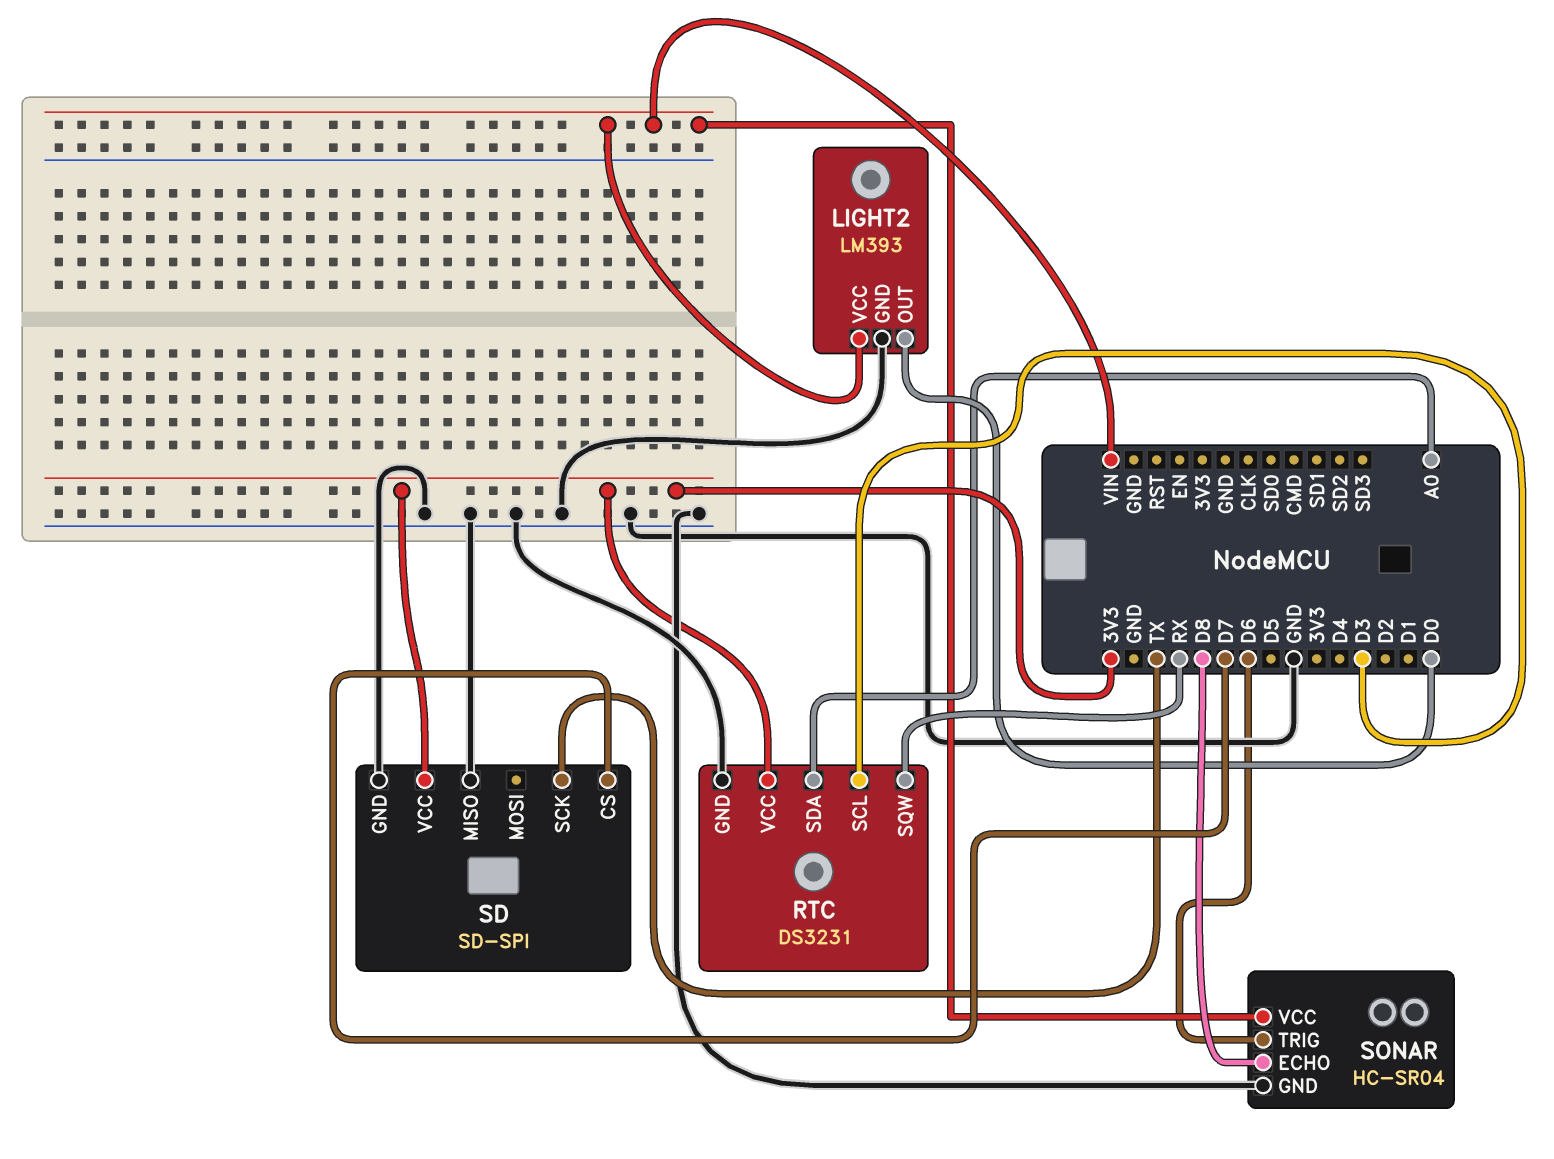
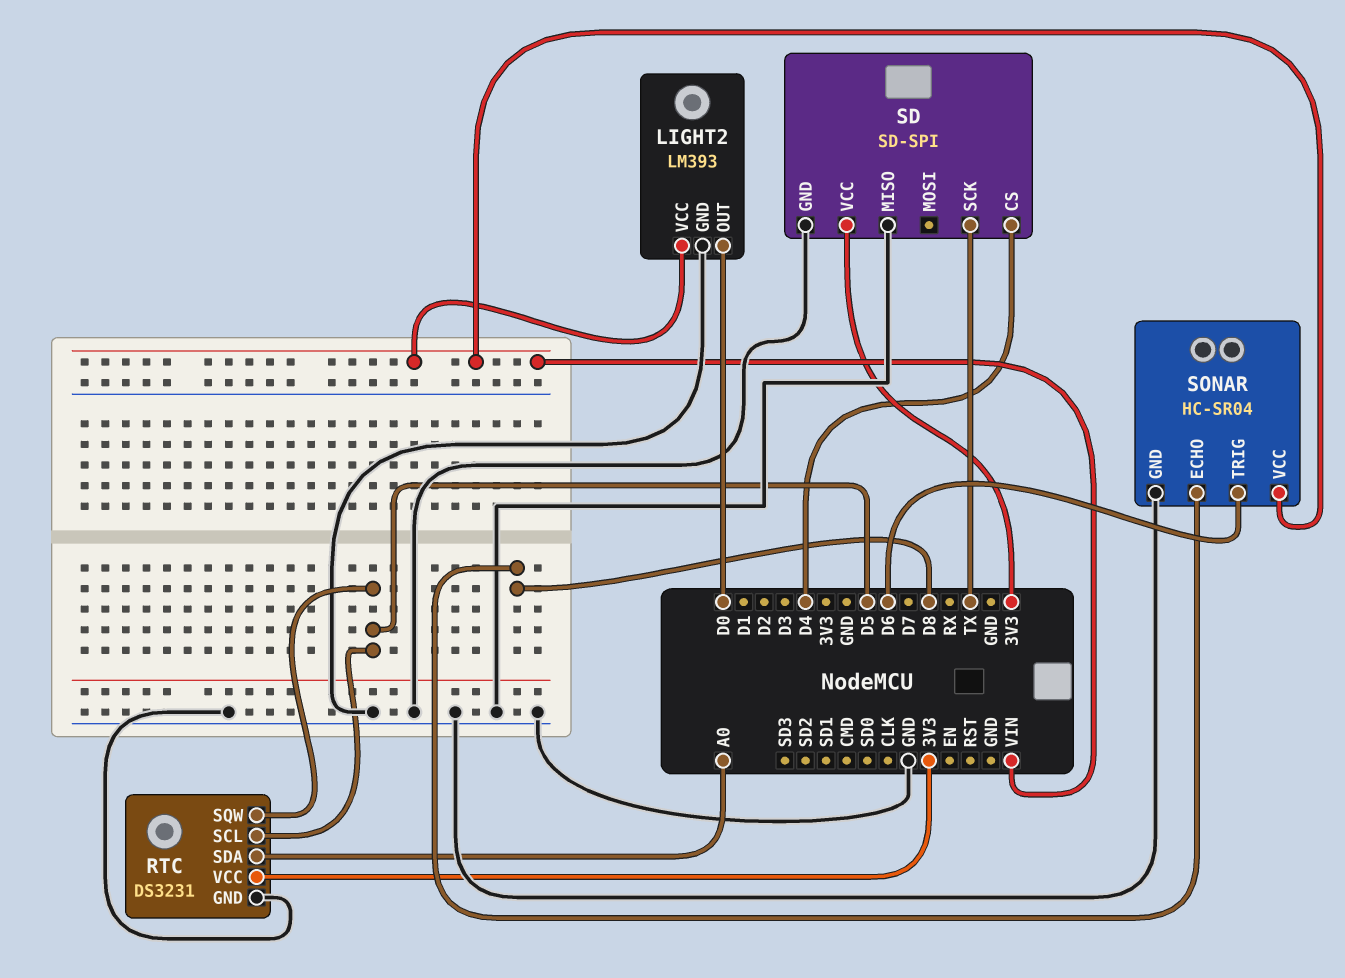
RTC pin SCL: D3 -> D5
RTC pin SQW: RX -> D5
SD pin CS: D7 -> D4

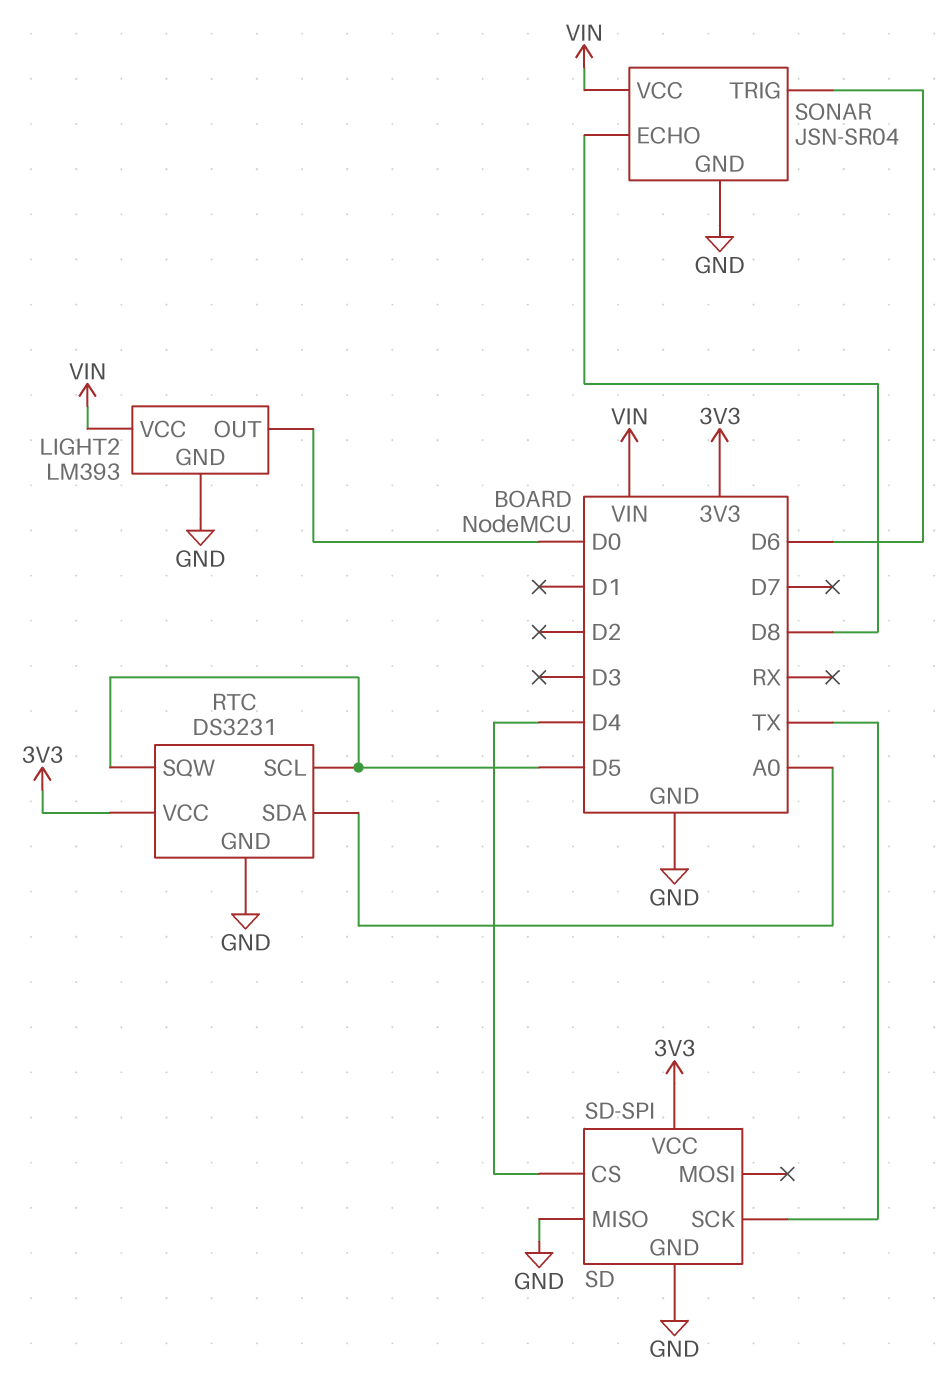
SONAR: HC-SR04 -> JSN-SR04

